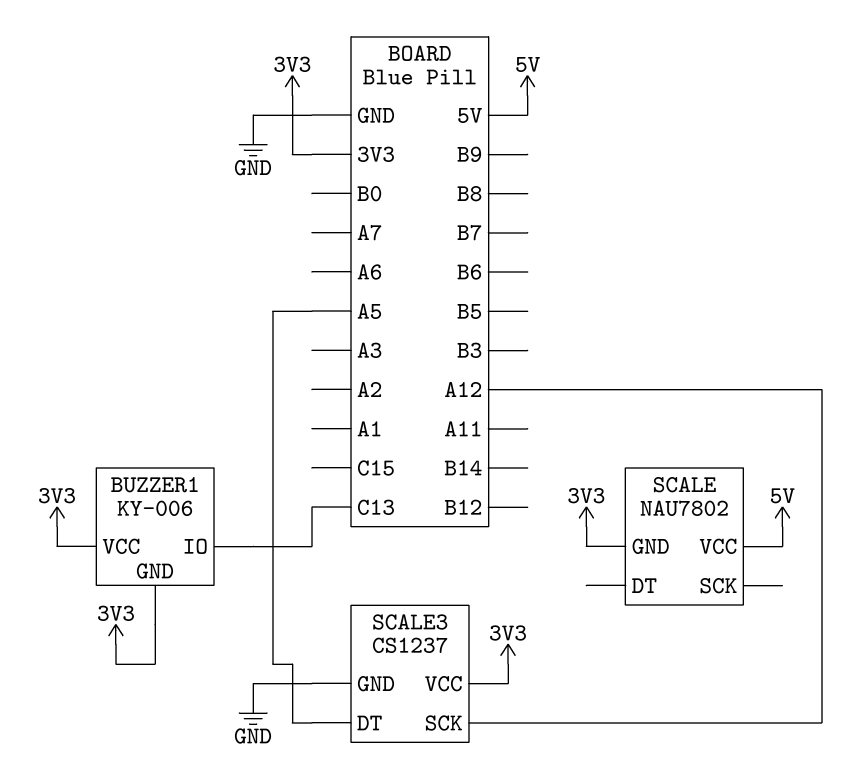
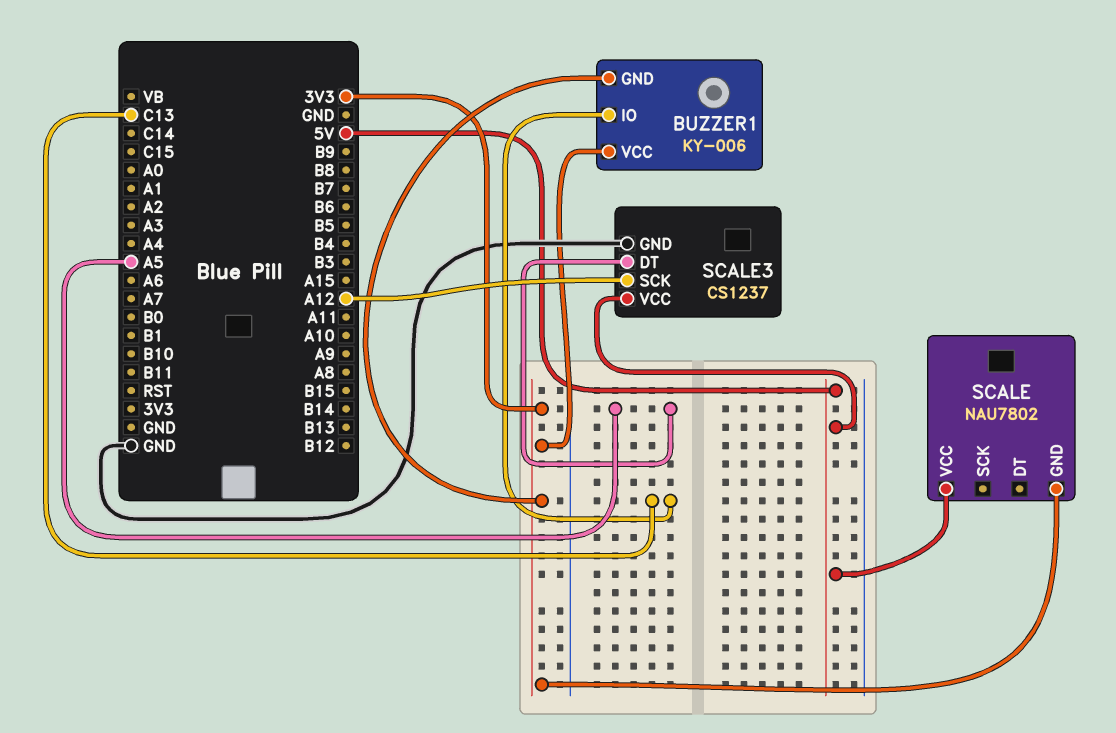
SCALE3 pin VCC: 3V3 -> 5V

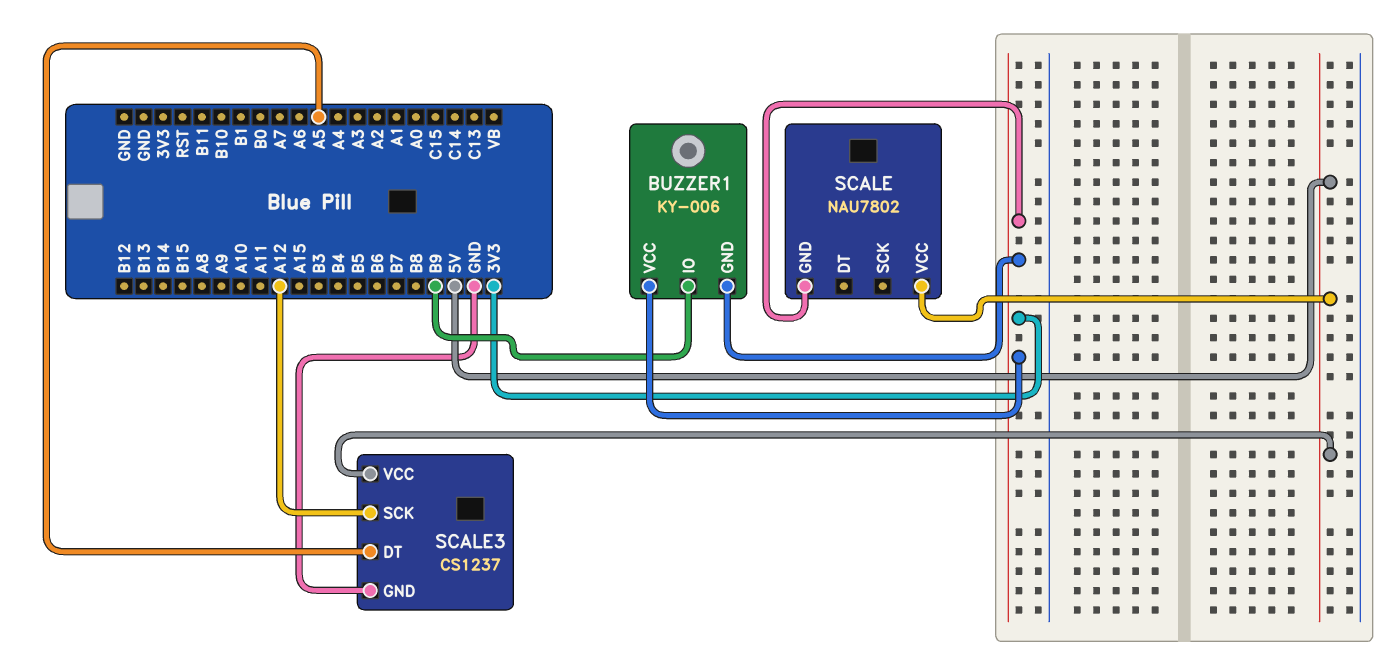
BUZZER1 pin IO: C13 -> B9

